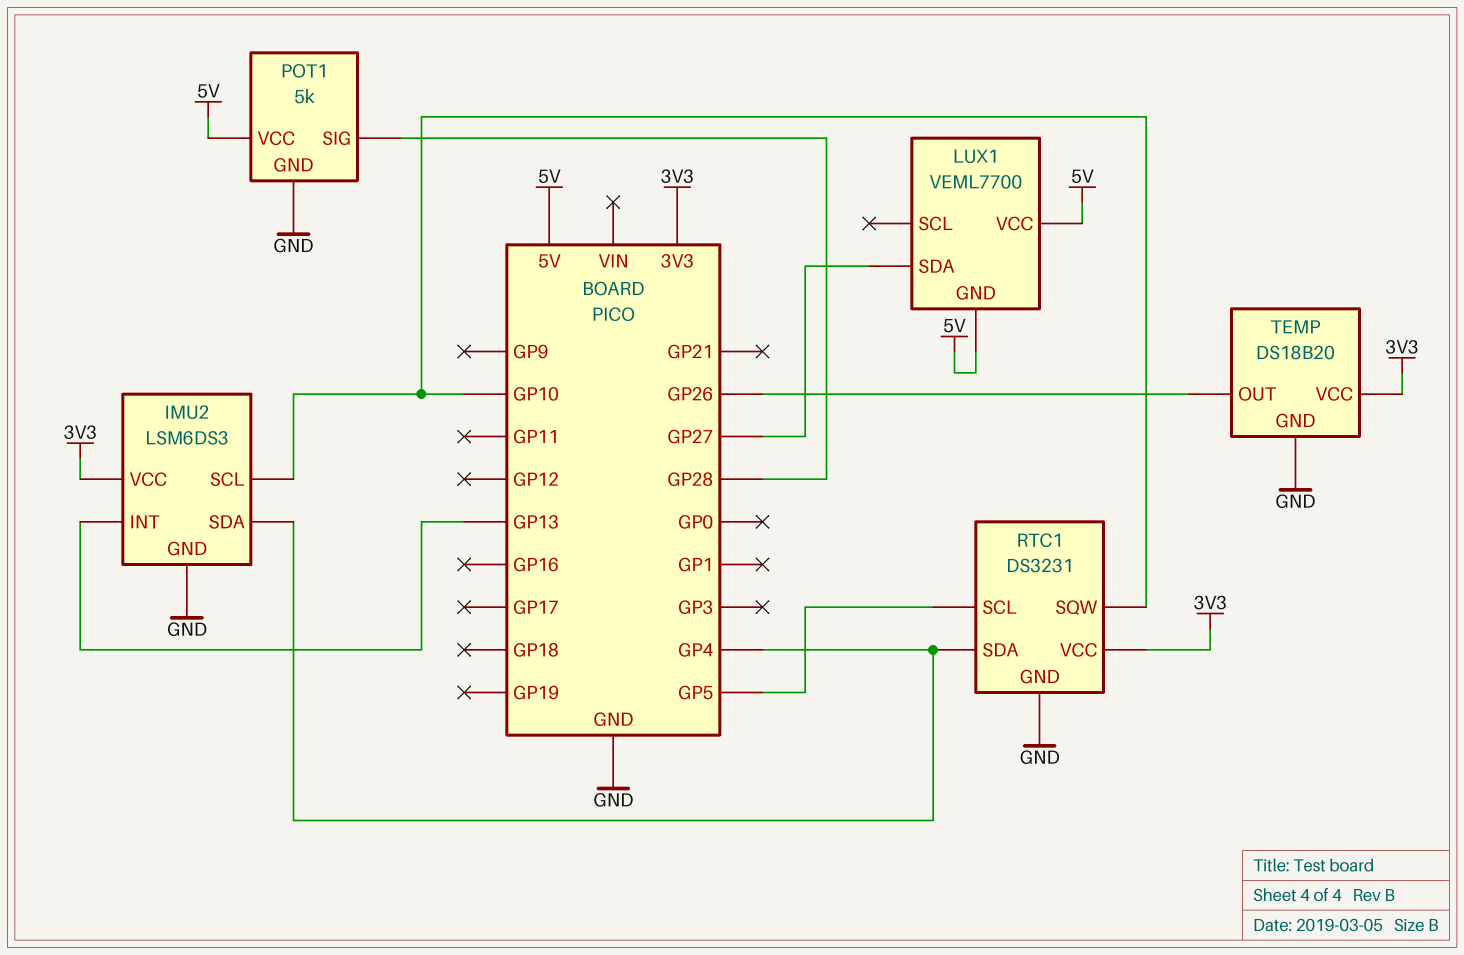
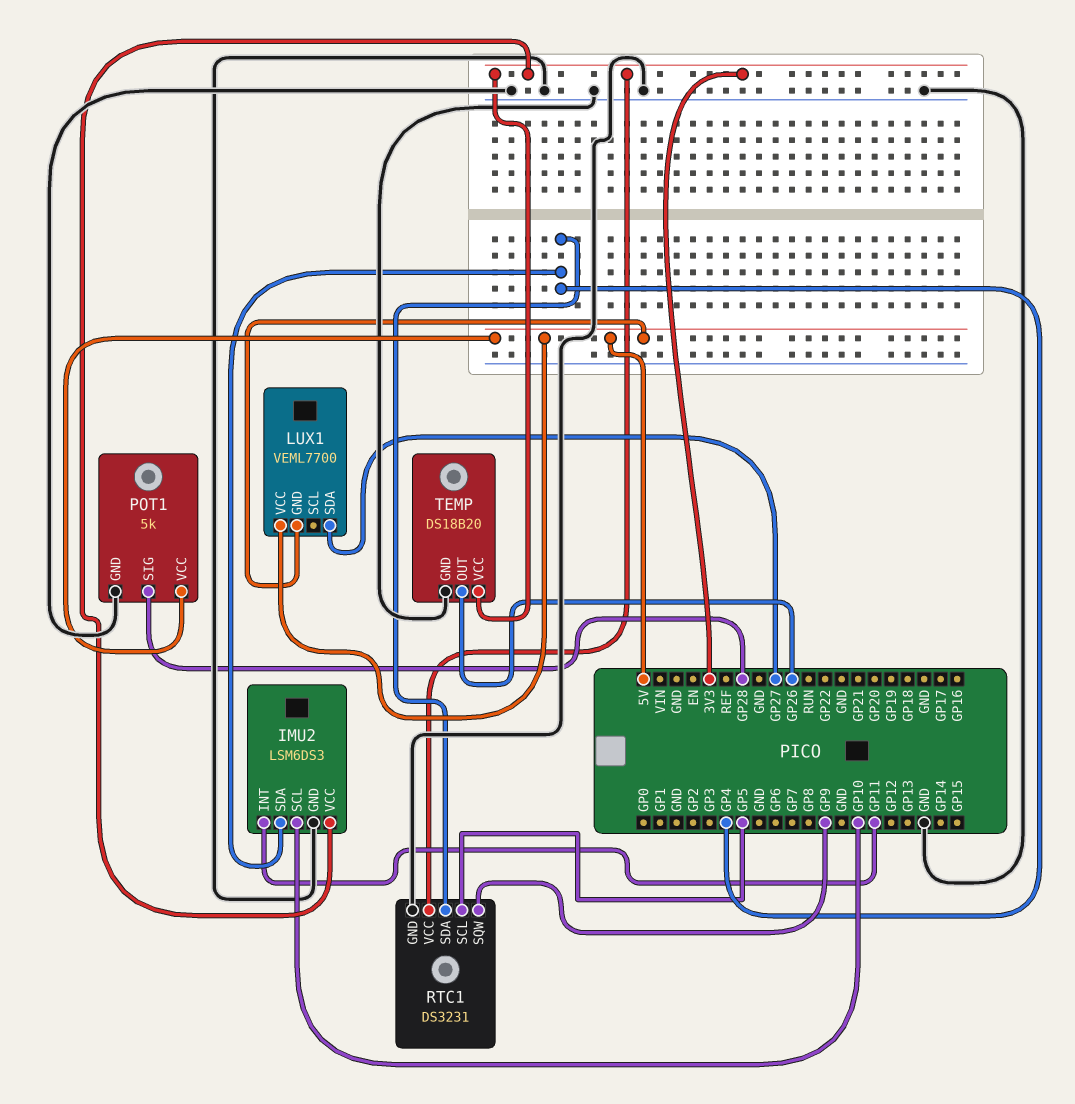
IMU2 pin INT: GP13 -> GP11
RTC1 pin SQW: GP10 -> GP9

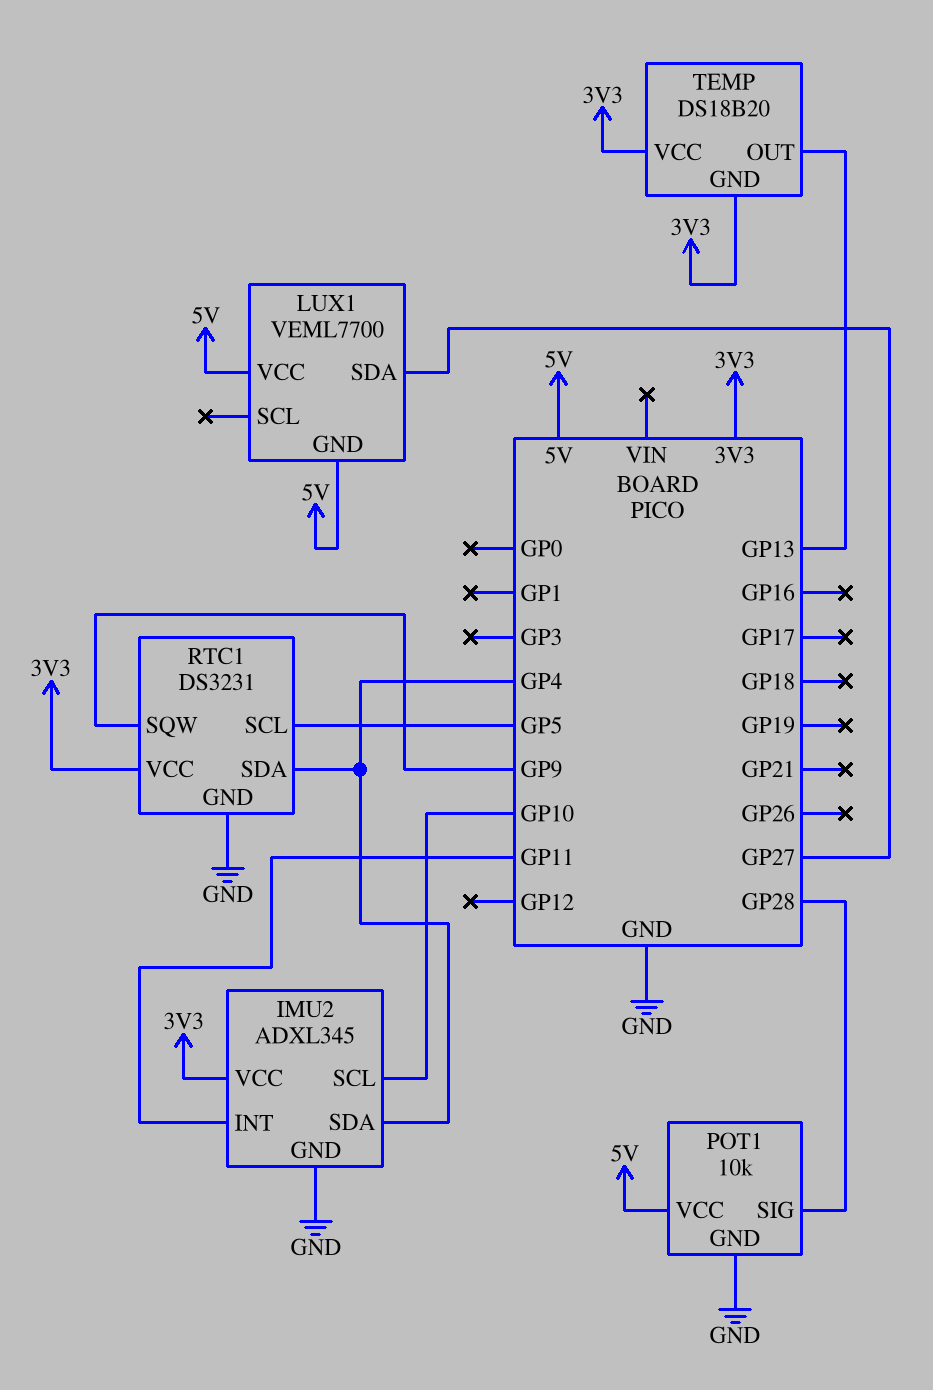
IMU2: LSM6DS3 -> ADXL345
POT1: 5k -> 10k
TEMP pin GND: GND -> 3V3
TEMP pin OUT: GP26 -> GP13

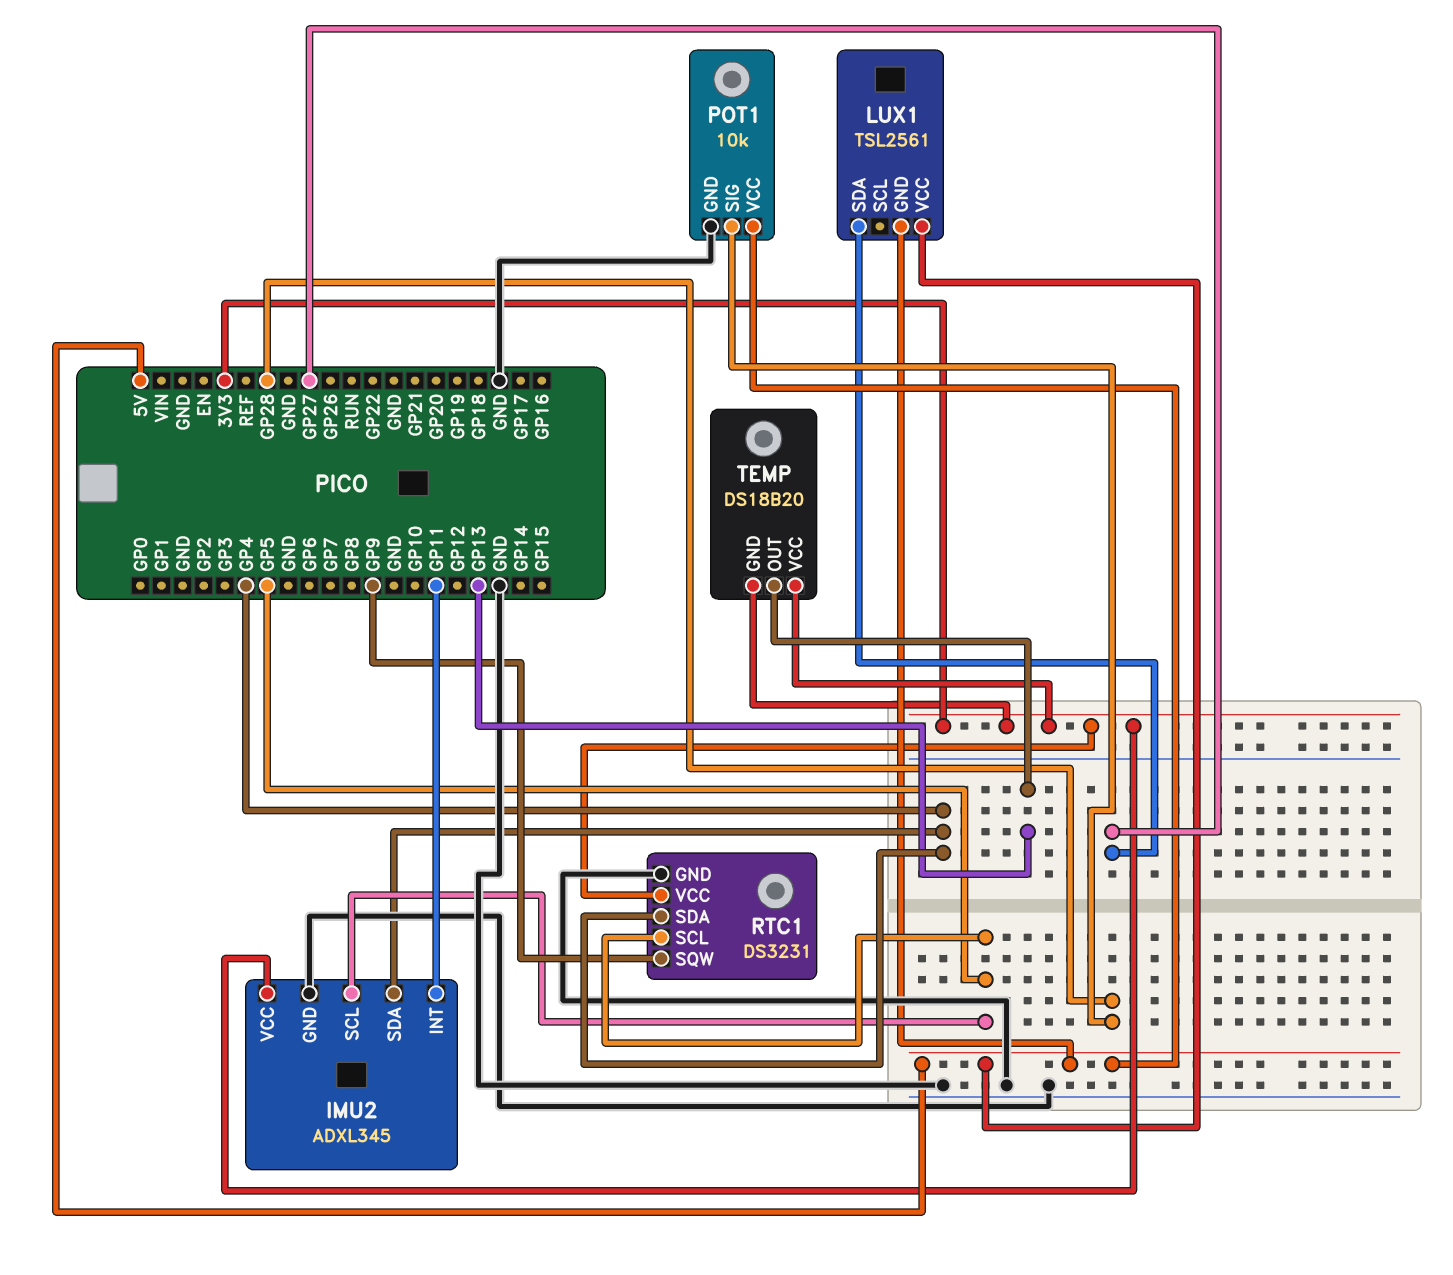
IMU2 pin SCL: GP10 -> GP5
LUX1: VEML7700 -> TSL2561

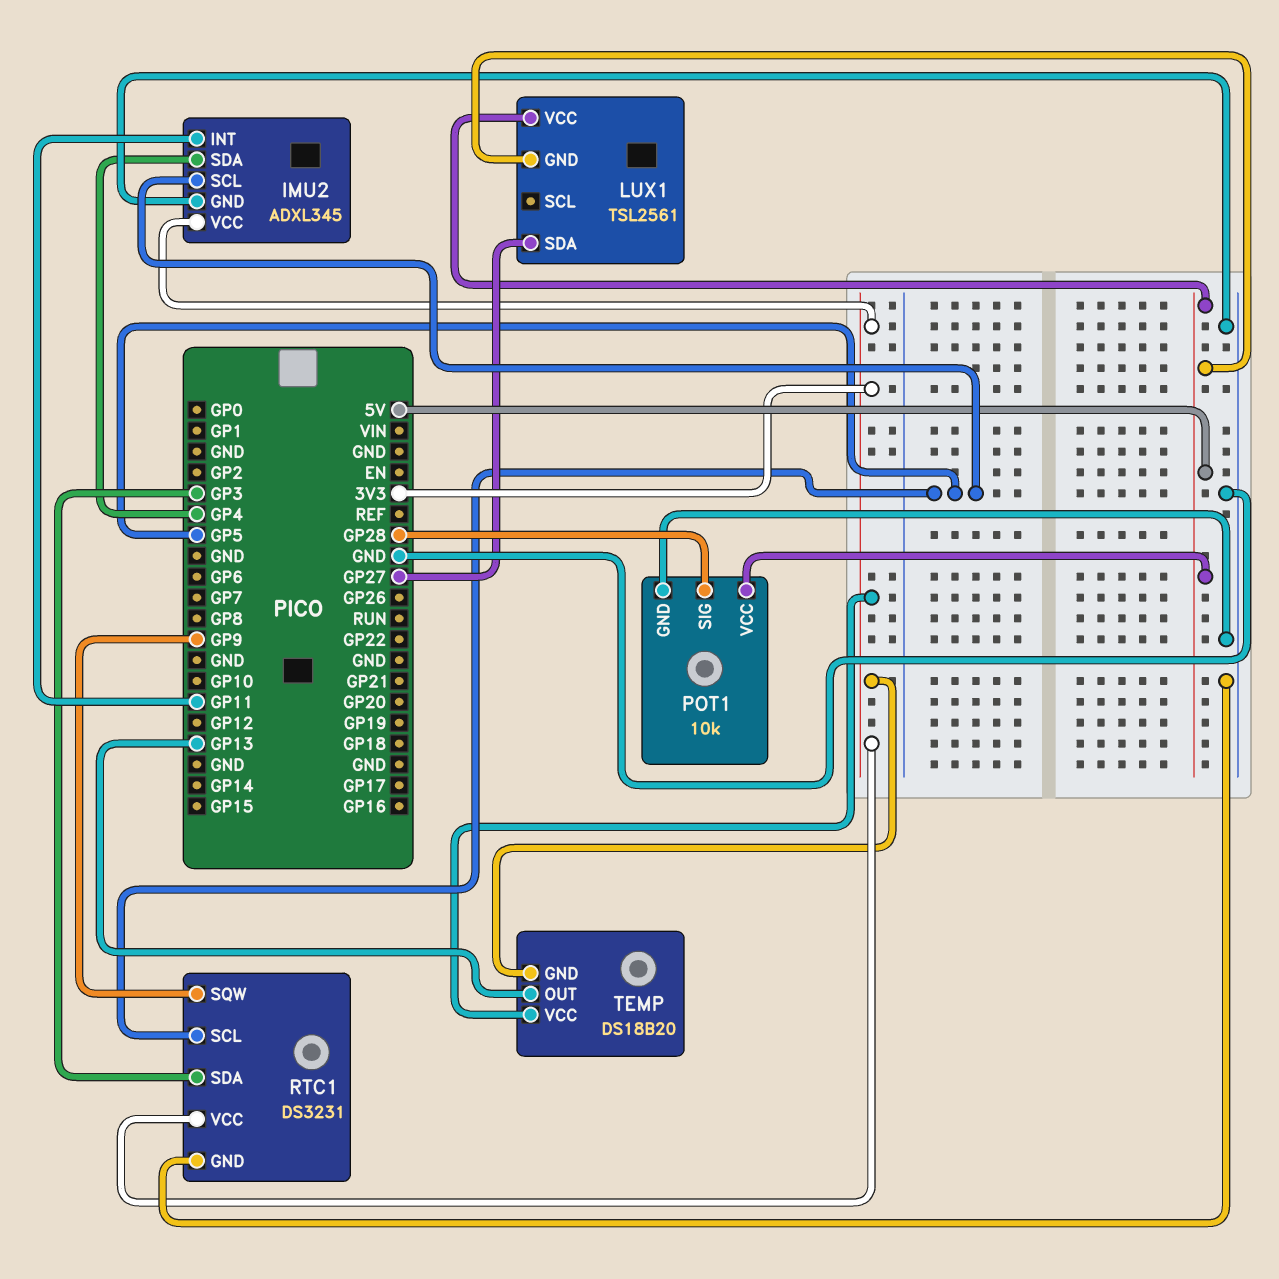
RTC1 pin SDA: GP4 -> GP3

